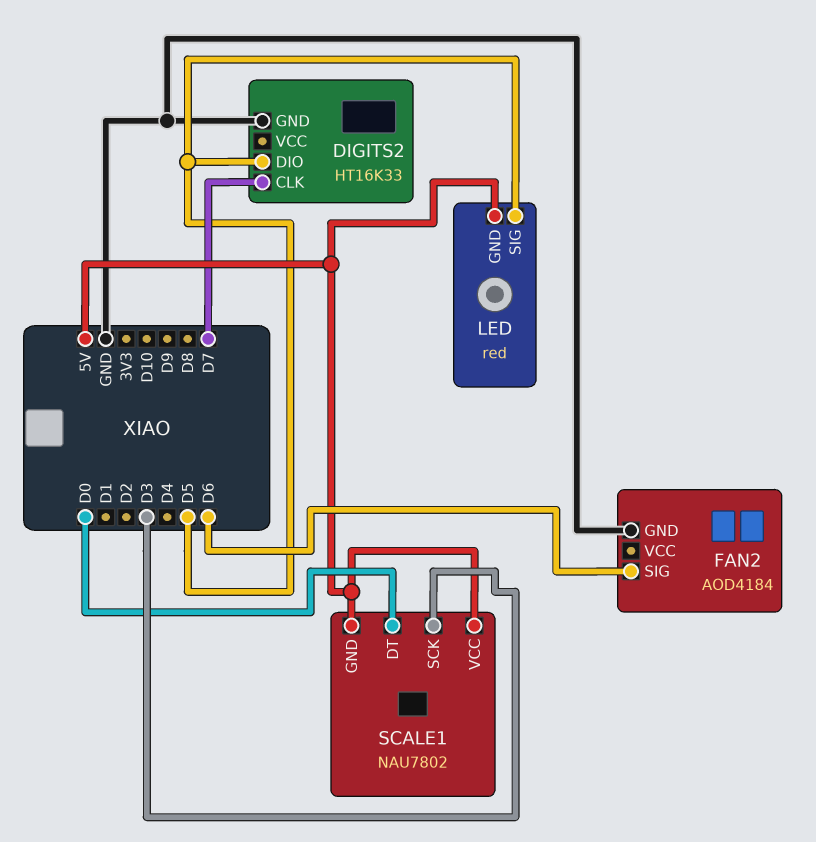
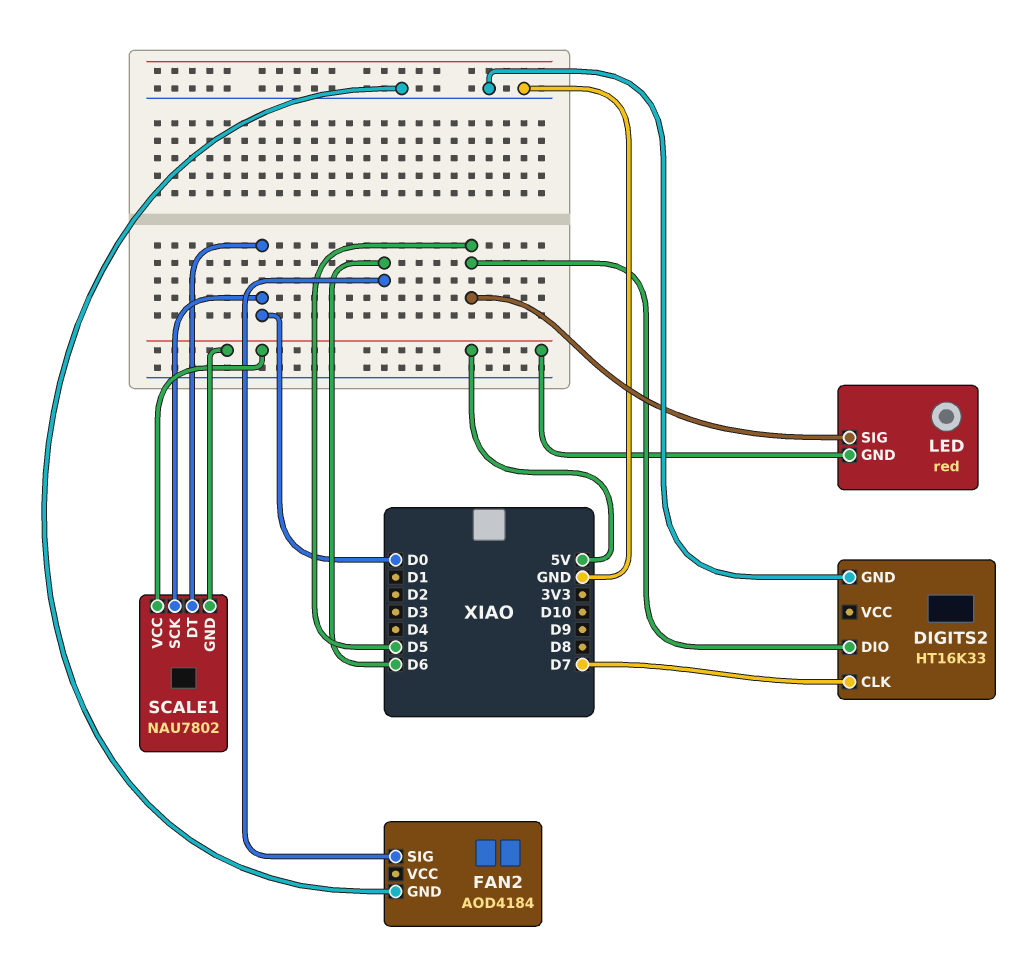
SCALE1 pin SCK: D3 -> D0

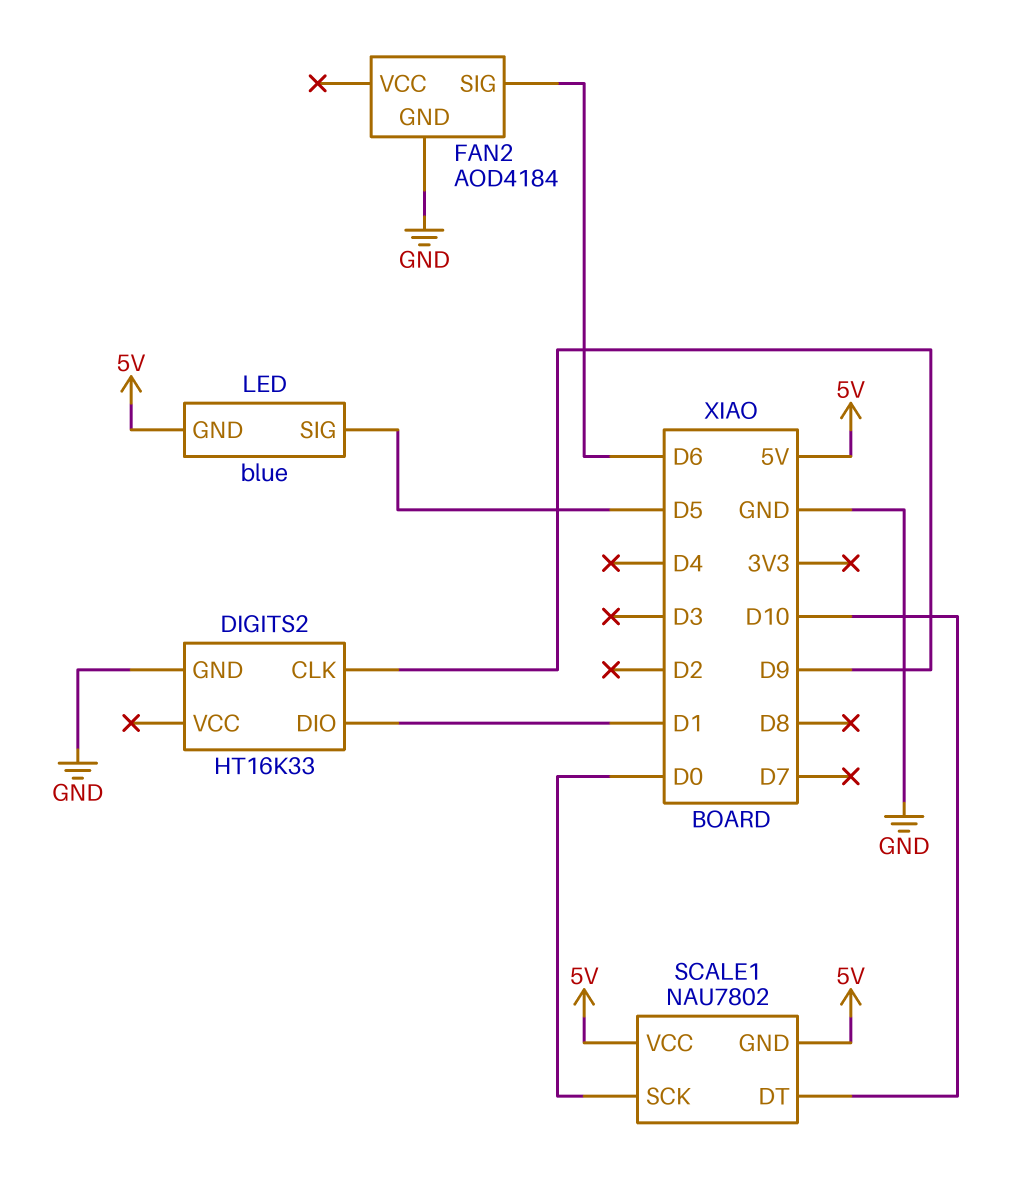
DIGITS2 pin CLK: D7 -> D9
DIGITS2 pin DIO: D5 -> D1
LED: red -> blue
SCALE1 pin DT: D0 -> D10

